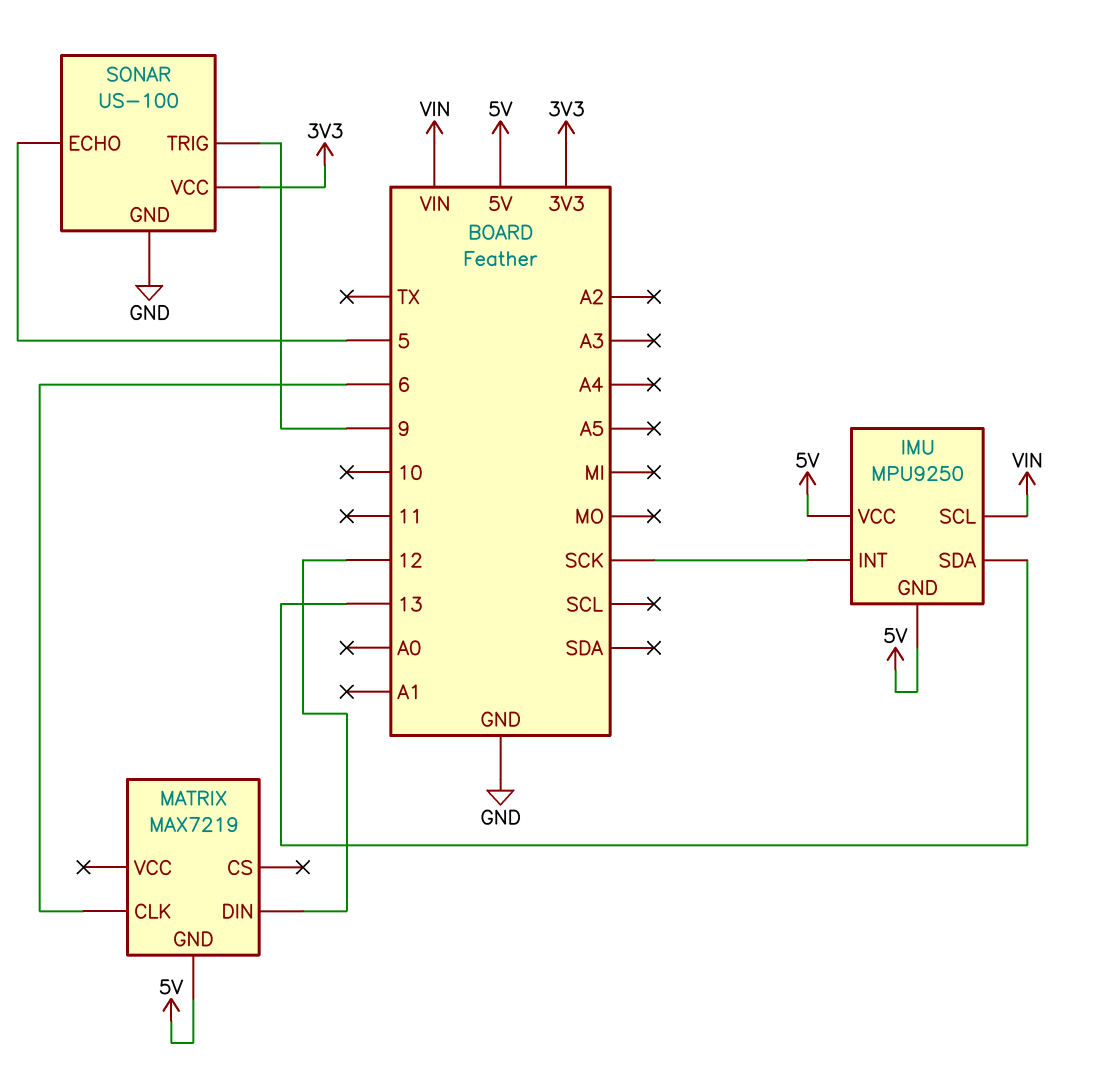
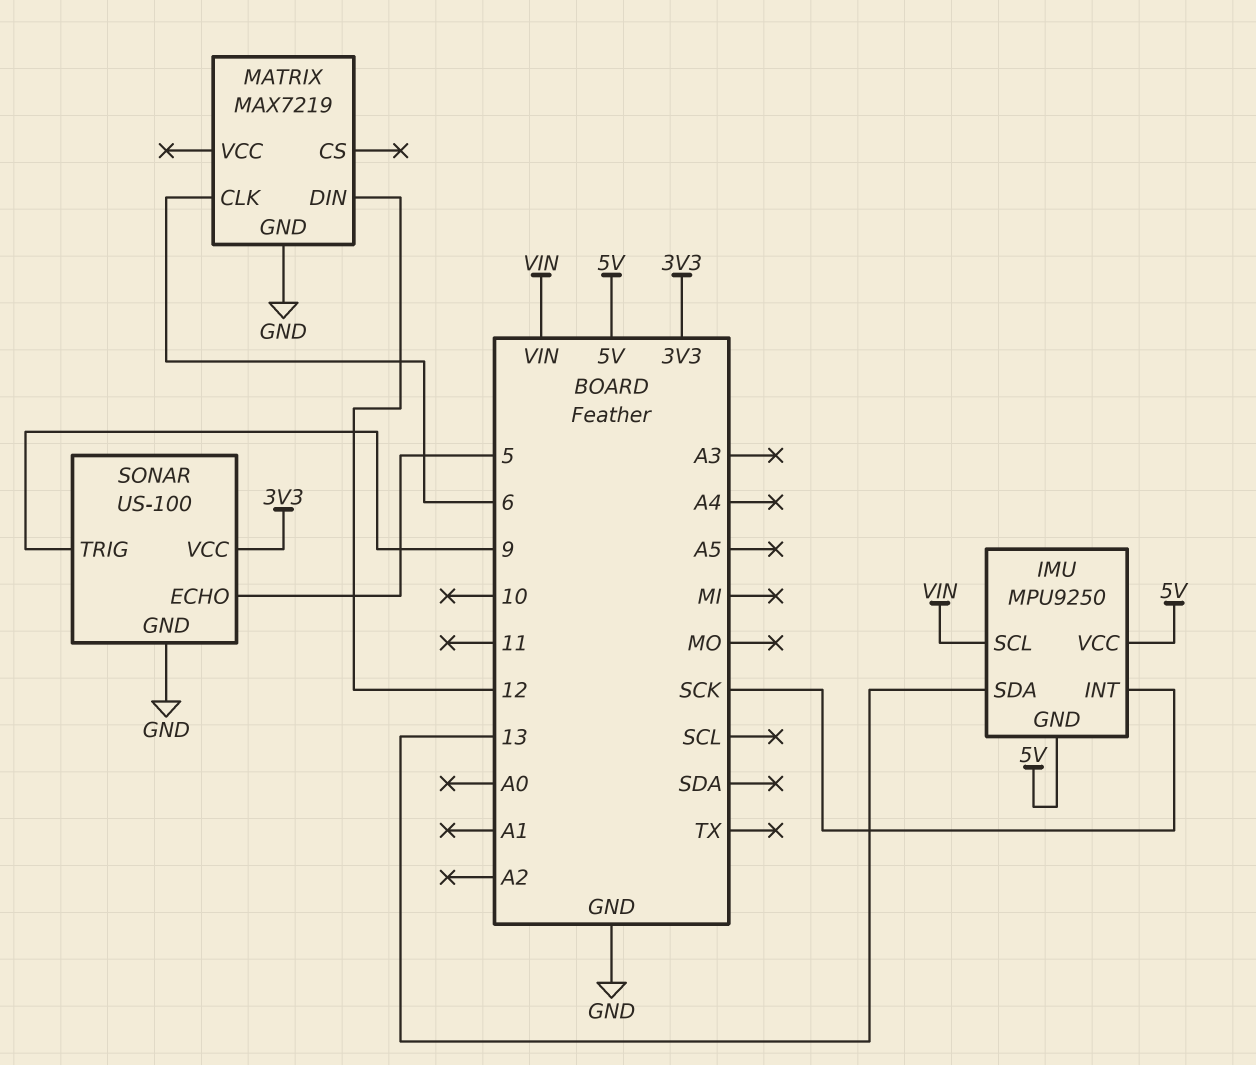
MATRIX pin GND: 5V -> GND

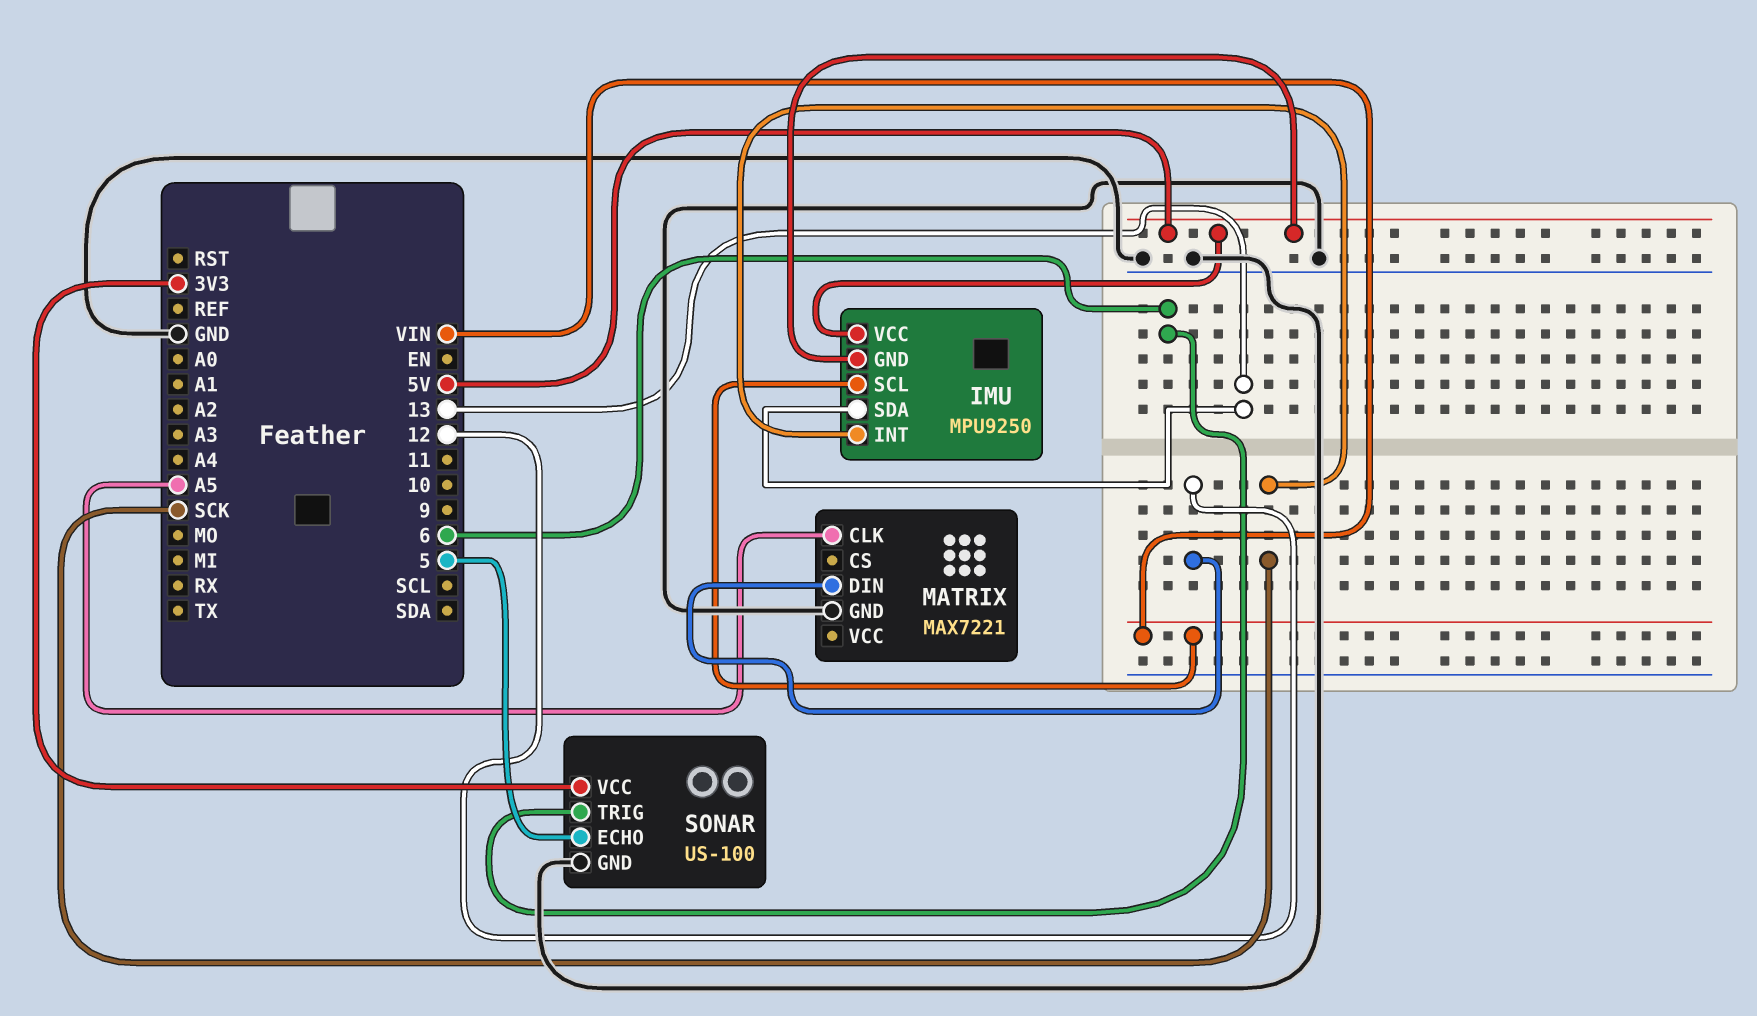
MATRIX: MAX7219 -> MAX7221
MATRIX pin CLK: 6 -> A5
SONAR pin TRIG: 9 -> 6

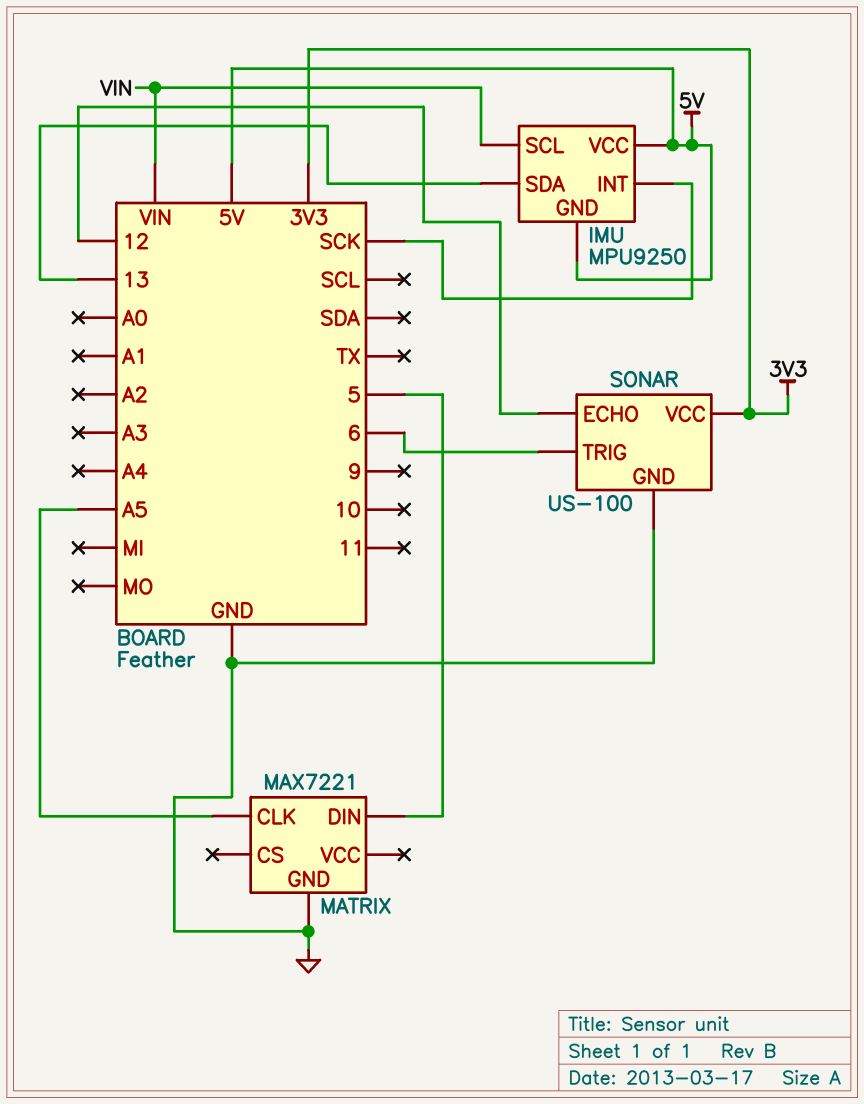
MATRIX pin DIN: 12 -> 5
SONAR pin ECHO: 5 -> 12

